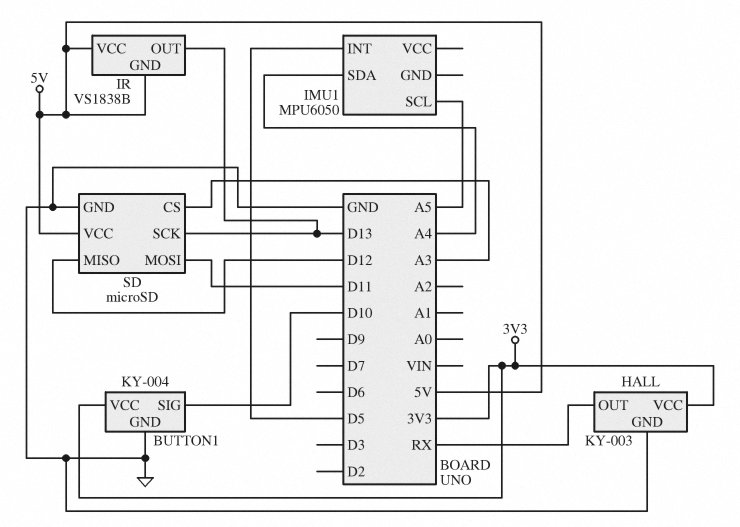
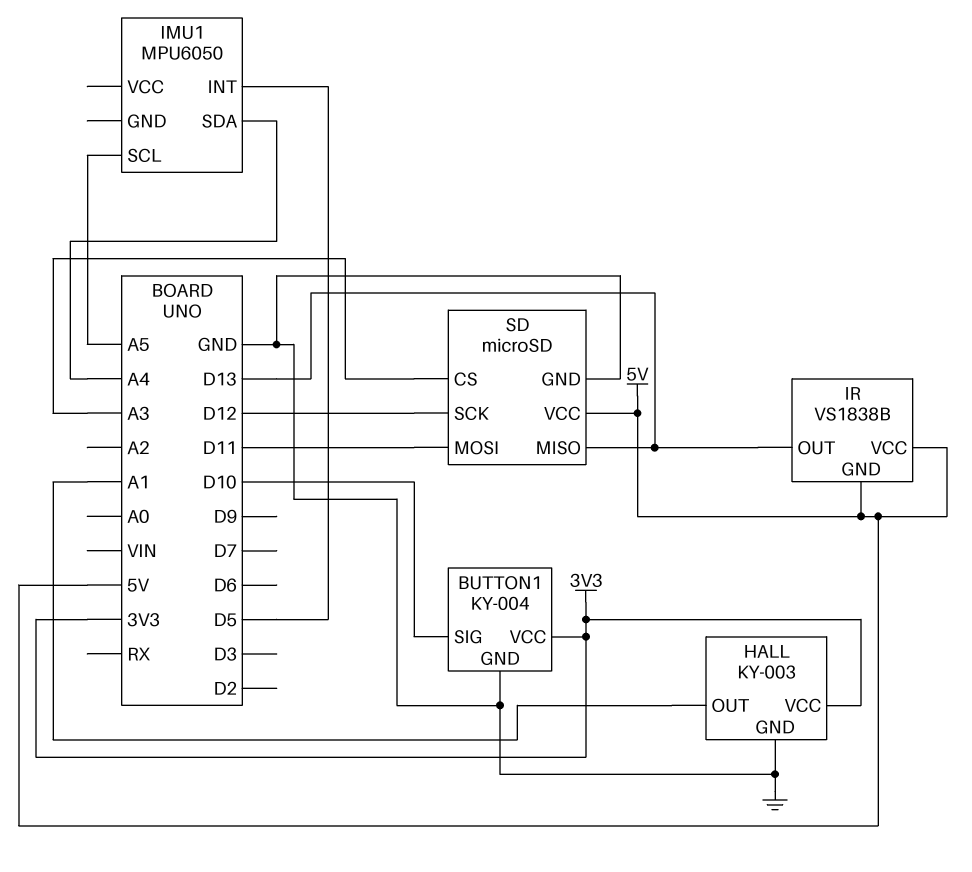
HALL pin OUT: RX -> A1
SD pin MISO: D12 -> D13
SD pin SCK: D13 -> D12

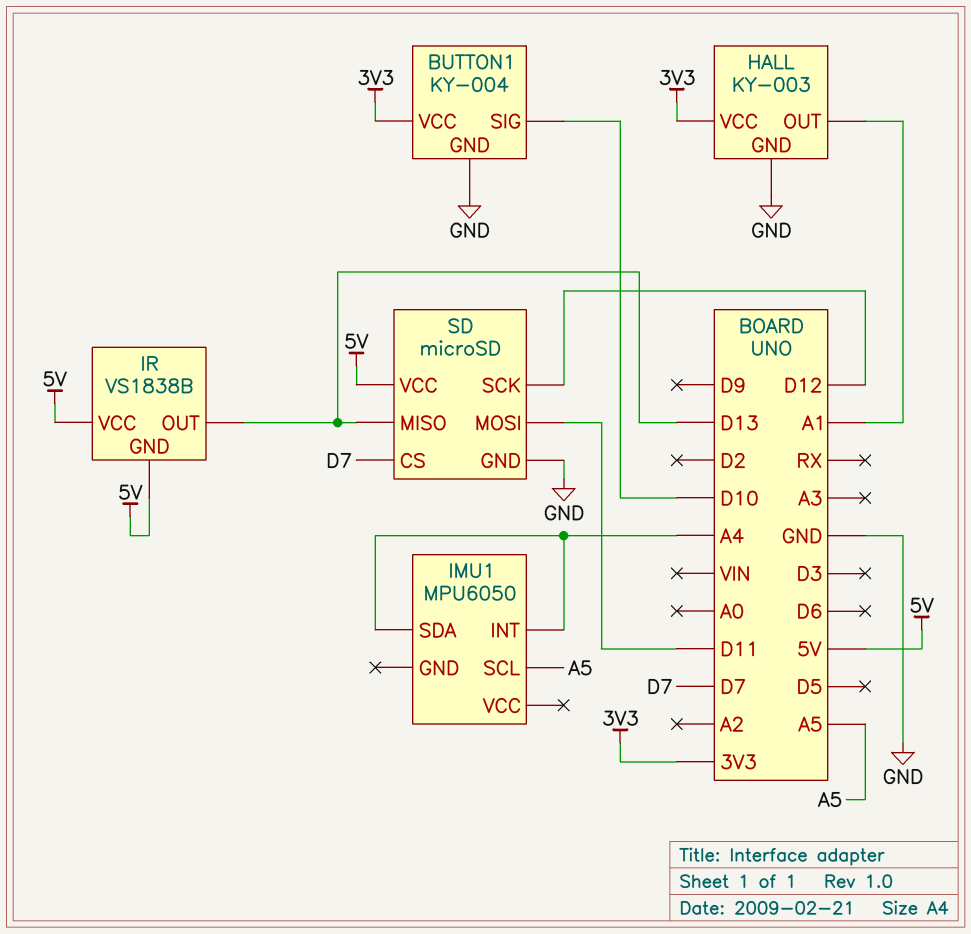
IMU1 pin INT: D5 -> A4
SD pin CS: A3 -> D7

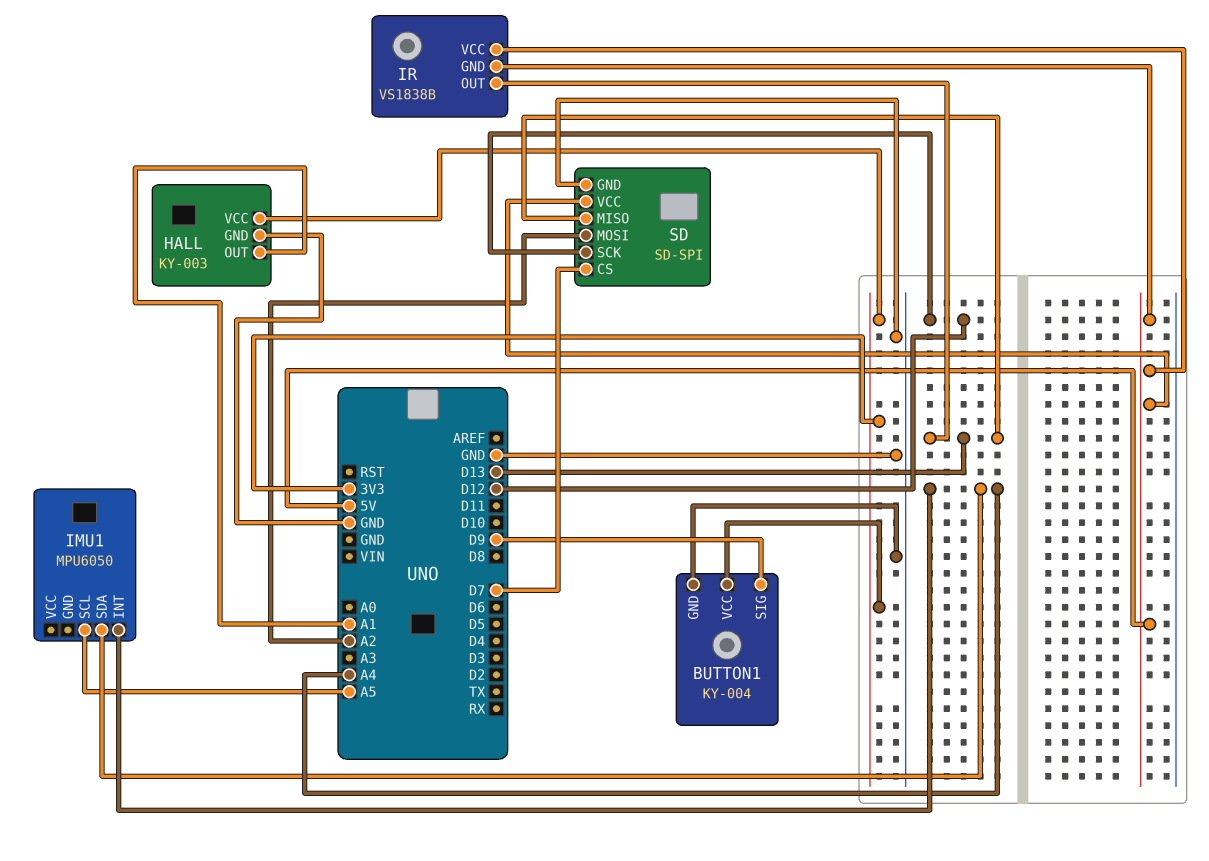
BUTTON1 pin SIG: D10 -> D9
SD: microSD -> SD-SPI
SD pin MOSI: D11 -> A2

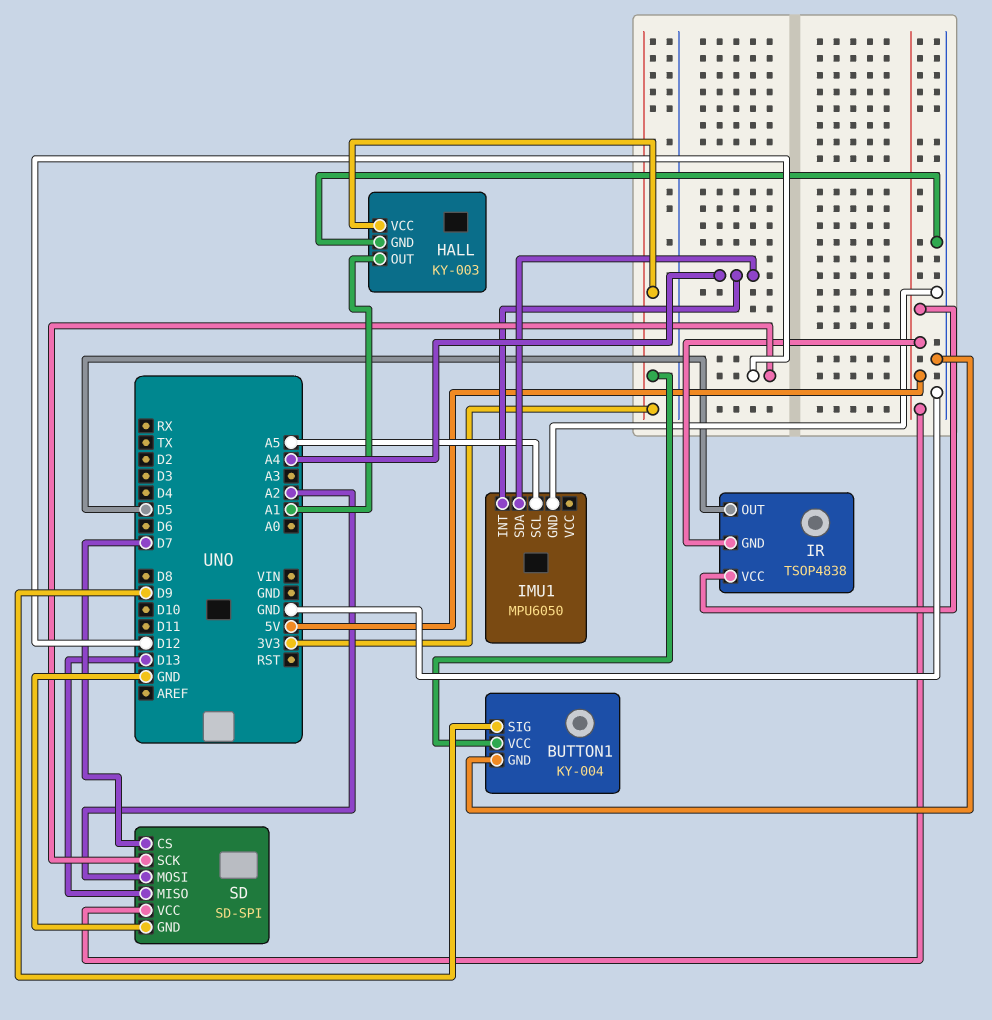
IMU1 pin GND: none -> GND
IR: VS1838B -> TSOP4838
IR pin OUT: D13 -> D5

